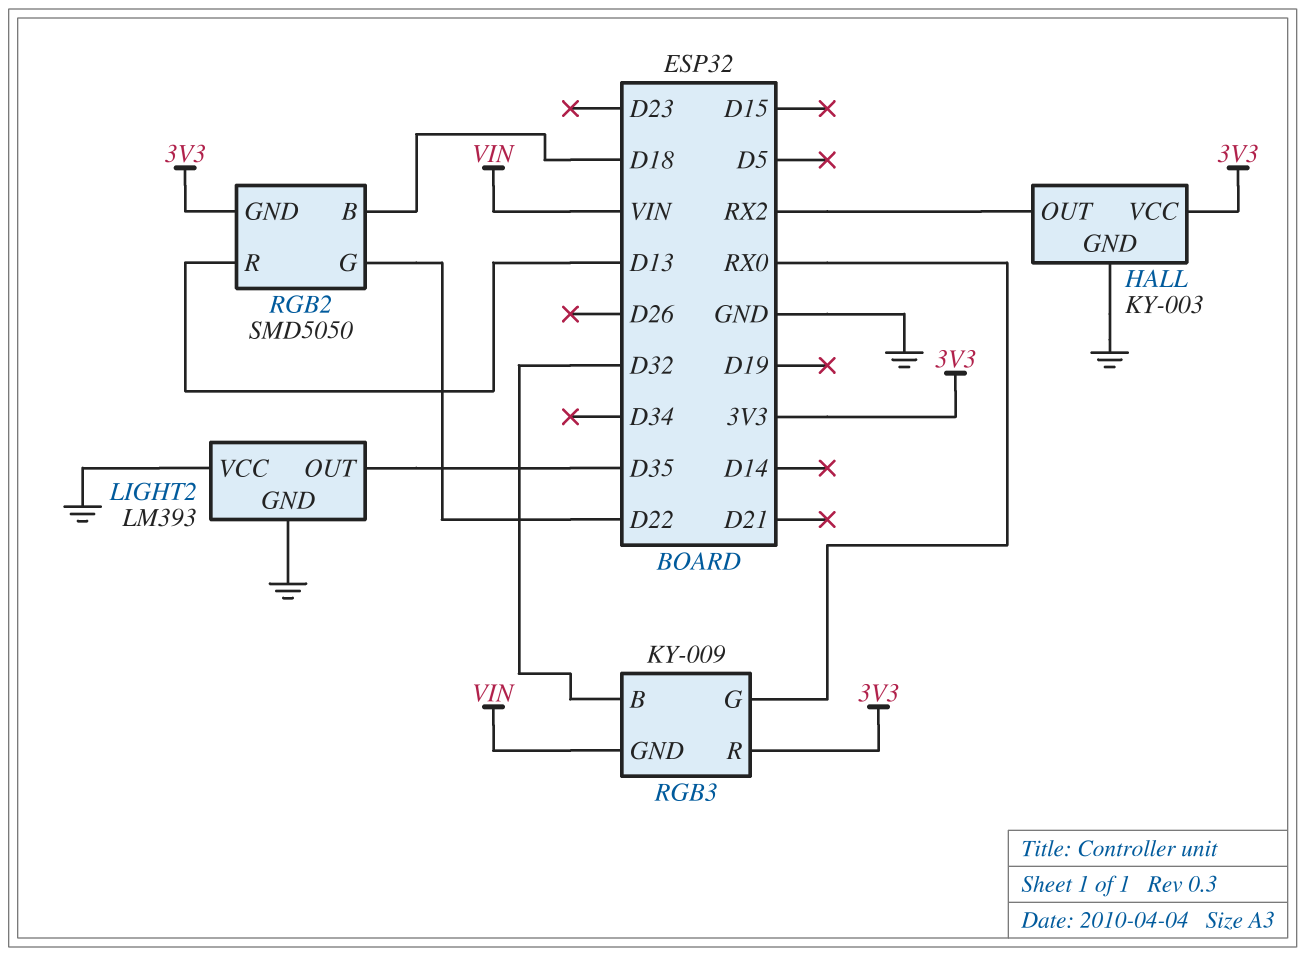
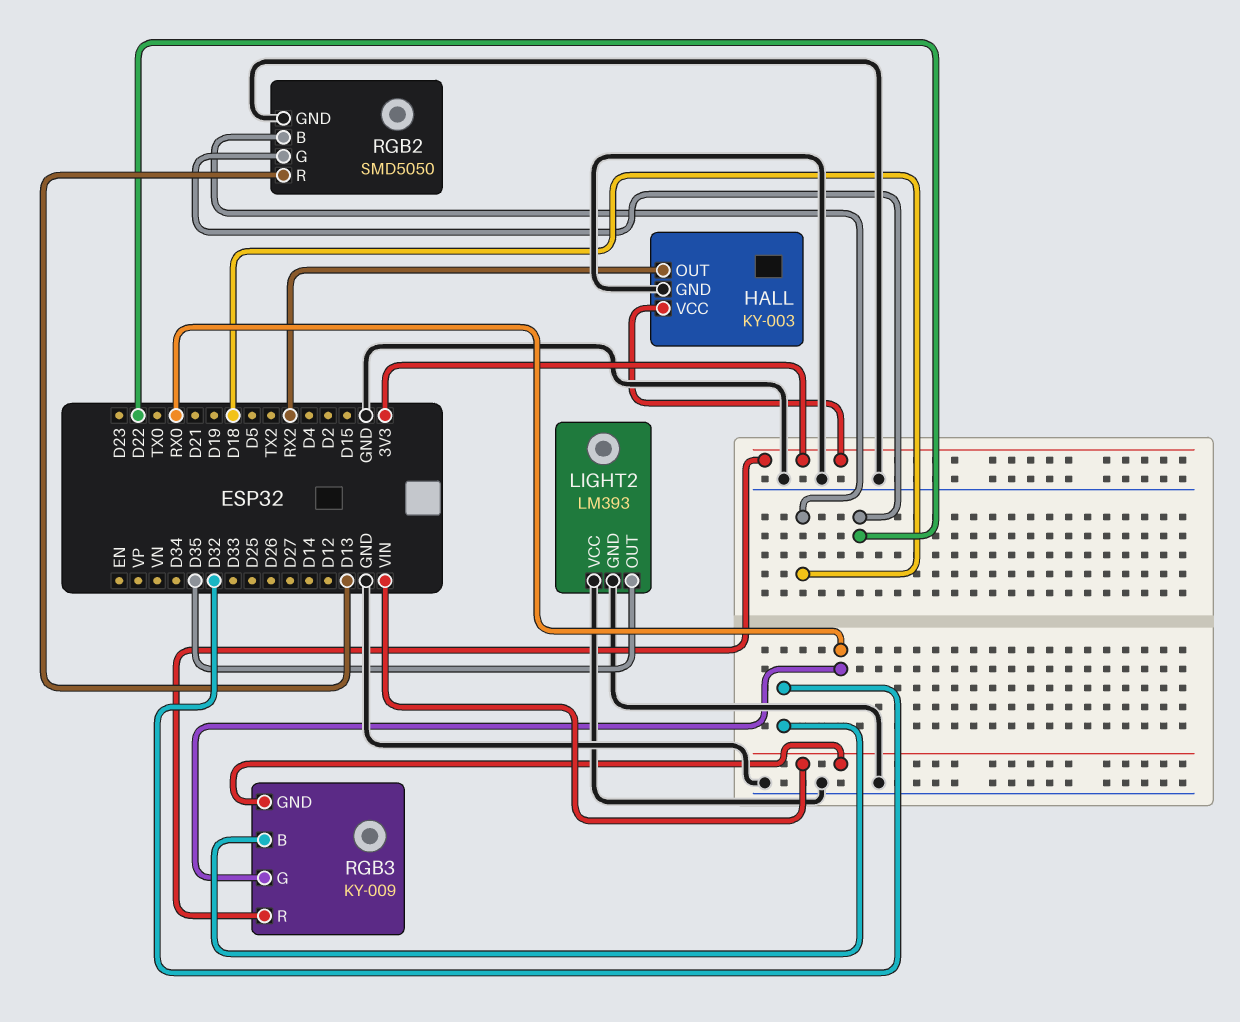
RGB2 pin GND: 3V3 -> GND

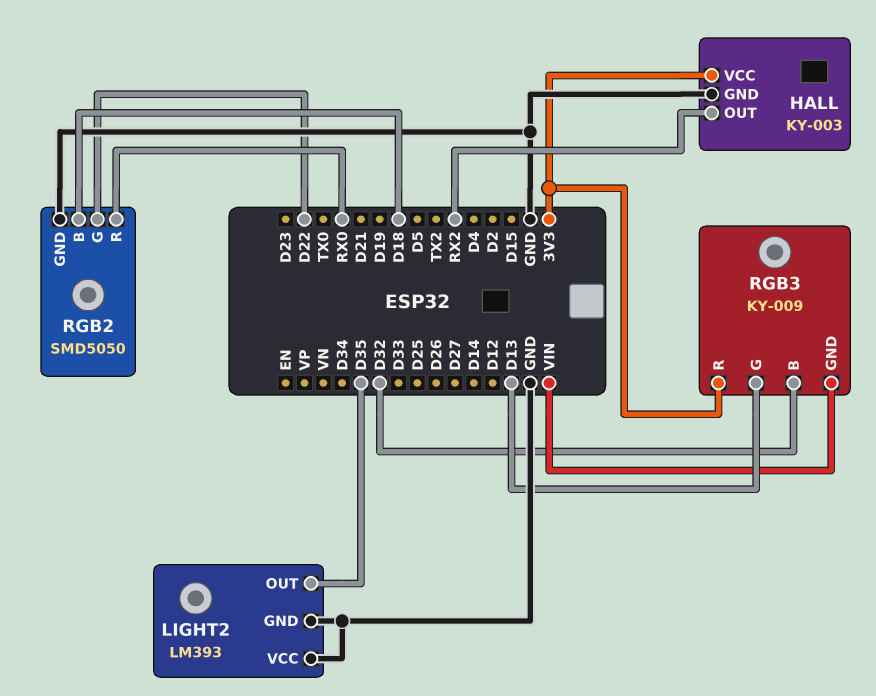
RGB2 pin R: D13 -> RX0
RGB3 pin G: RX0 -> D13

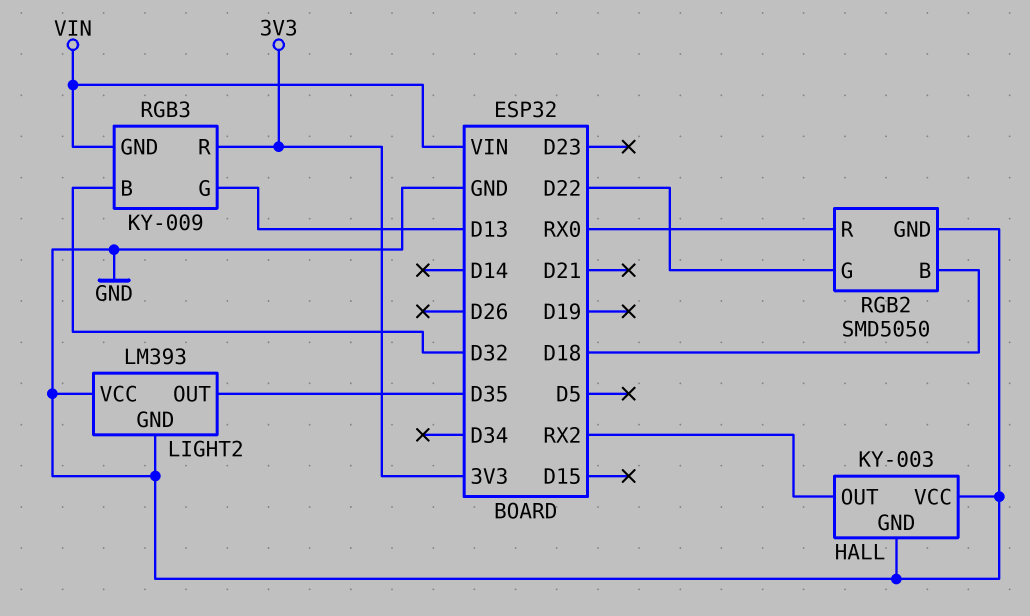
HALL pin VCC: 3V3 -> GND

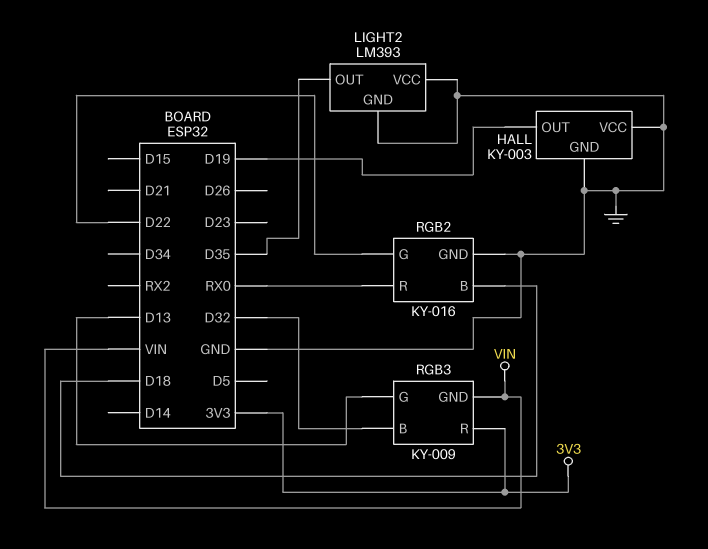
HALL pin OUT: RX2 -> D19
RGB2: SMD5050 -> KY-016

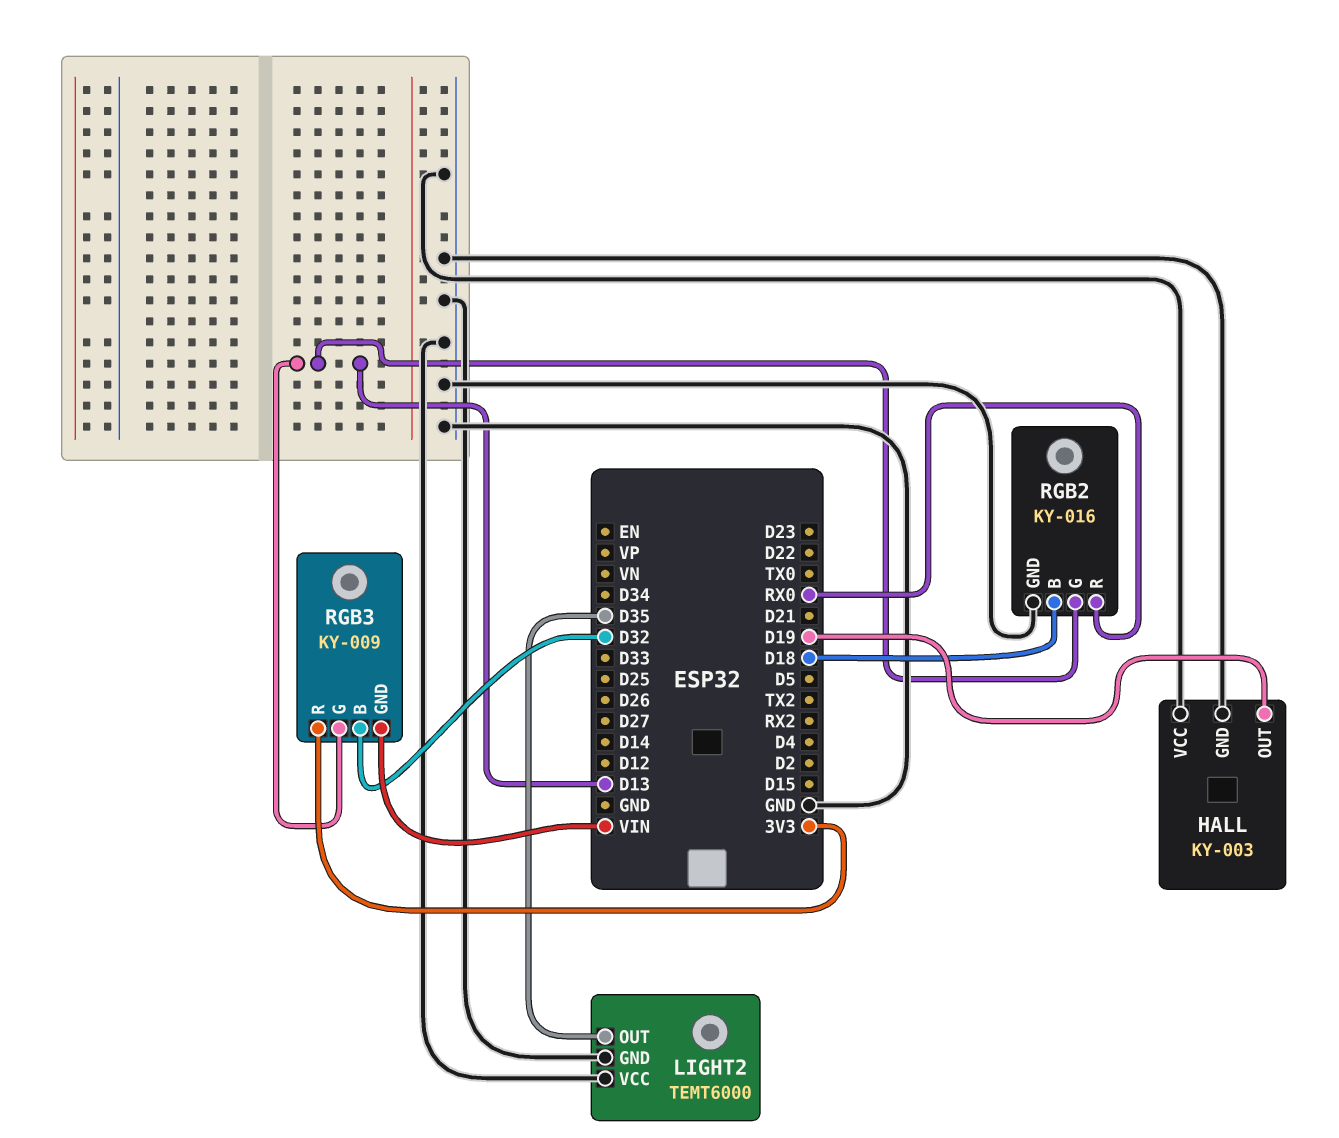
LIGHT2: LM393 -> TEMT6000
RGB2 pin G: D22 -> D13

